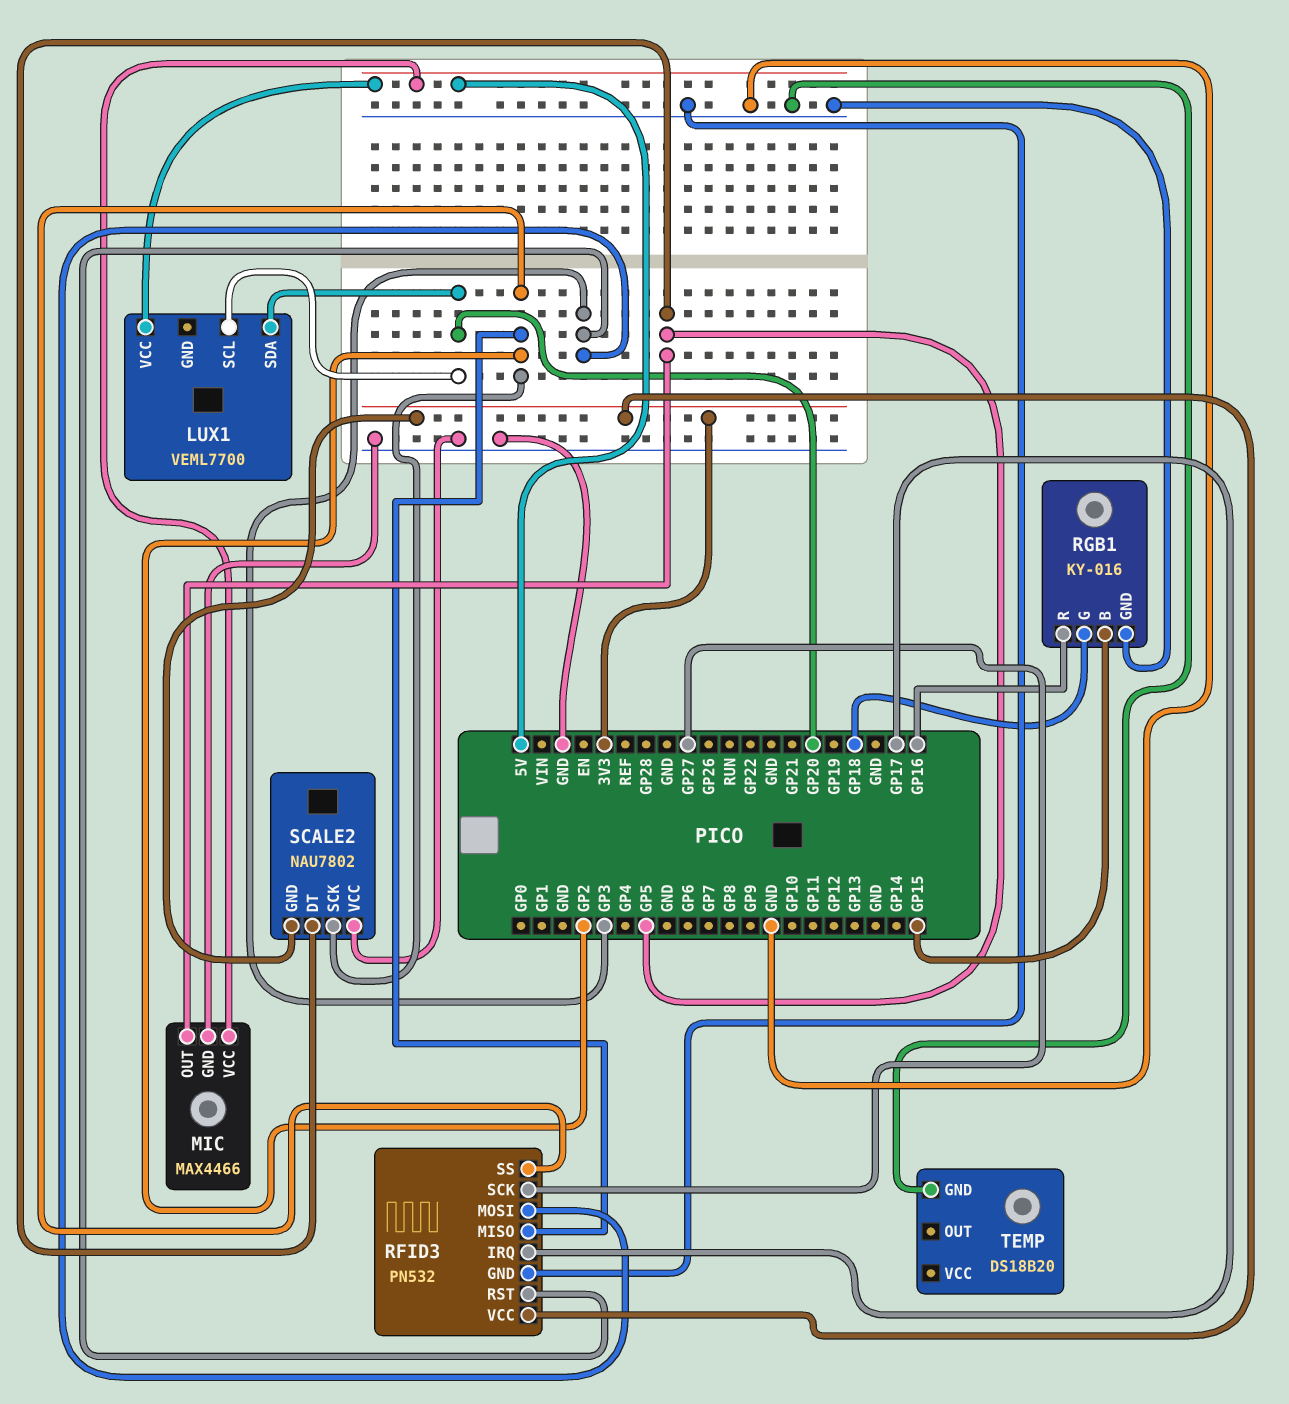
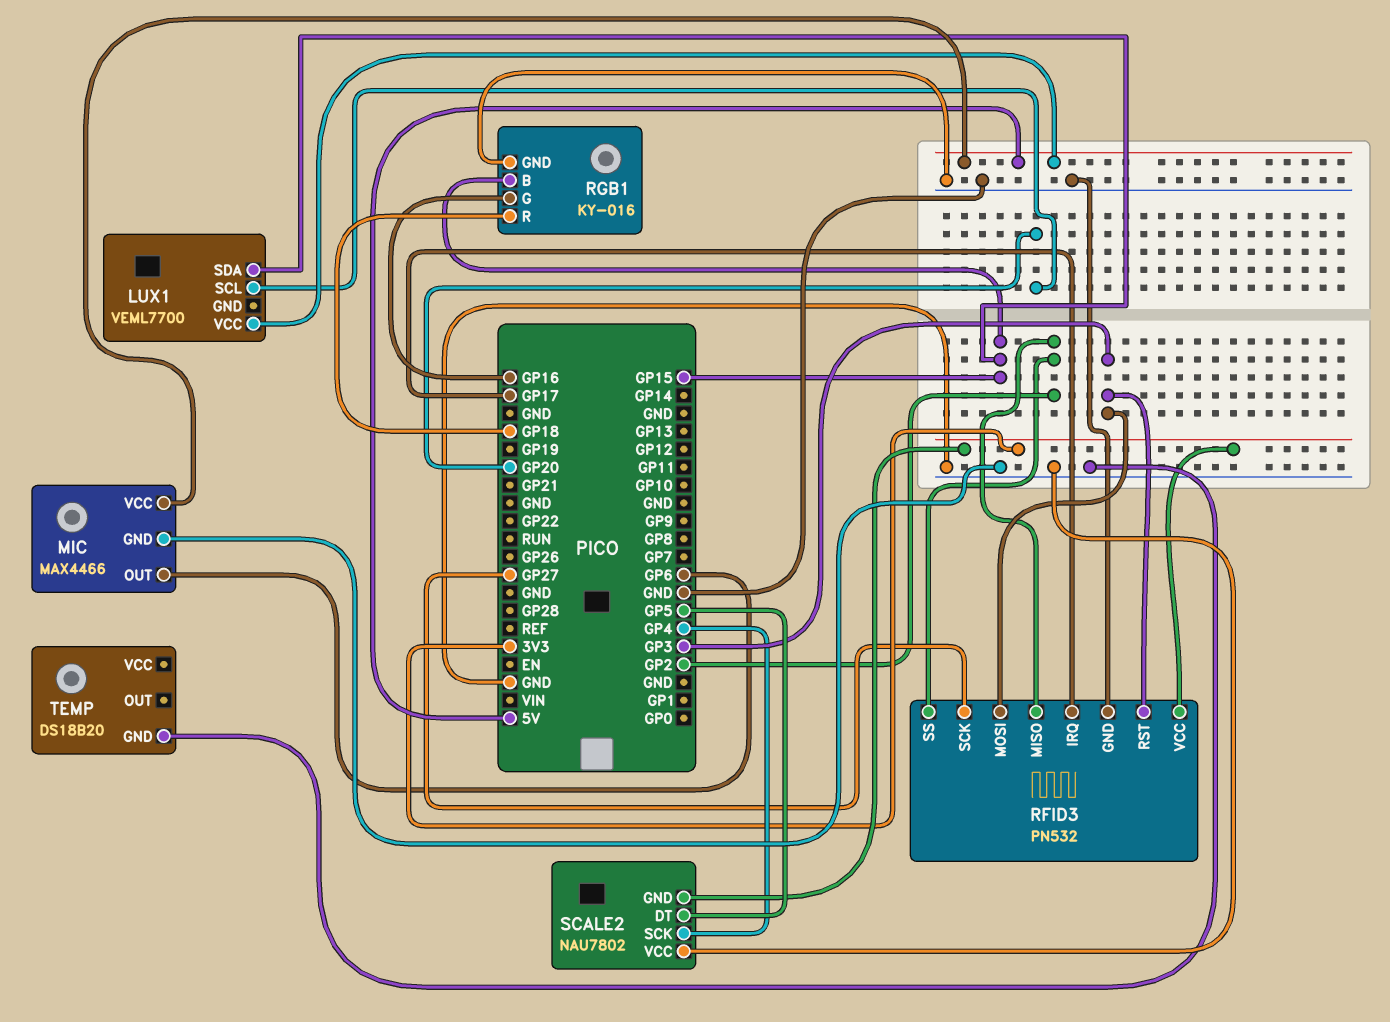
LUX1 pin SDA: GP20 -> GP15
MIC pin OUT: GP5 -> GP6
RGB1 pin G: GP18 -> GP16
RGB1 pin R: GP16 -> GP18
SCALE2 pin SCK: GP2 -> GP4

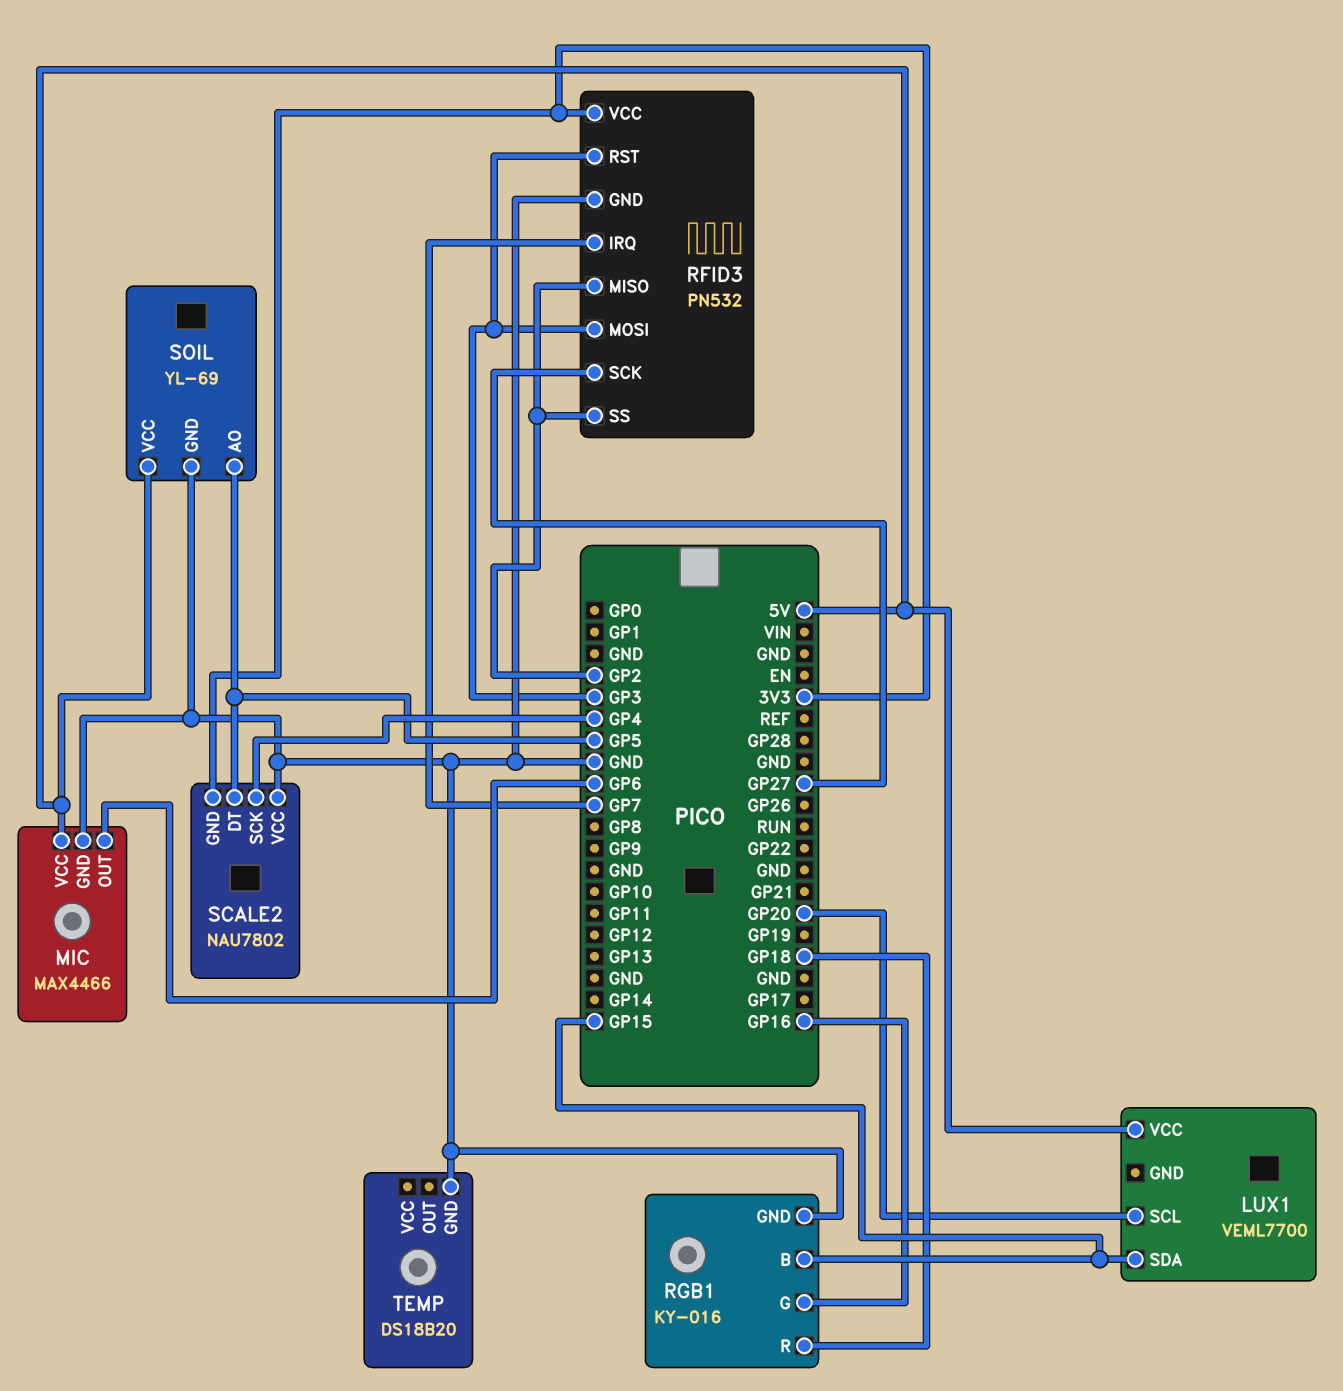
RFID3 pin IRQ: GP17 -> GP7
SOIL: none -> YL-69
SOIL pin AO: none -> GP5
SOIL pin GND: none -> GND
SOIL pin VCC: none -> 5V

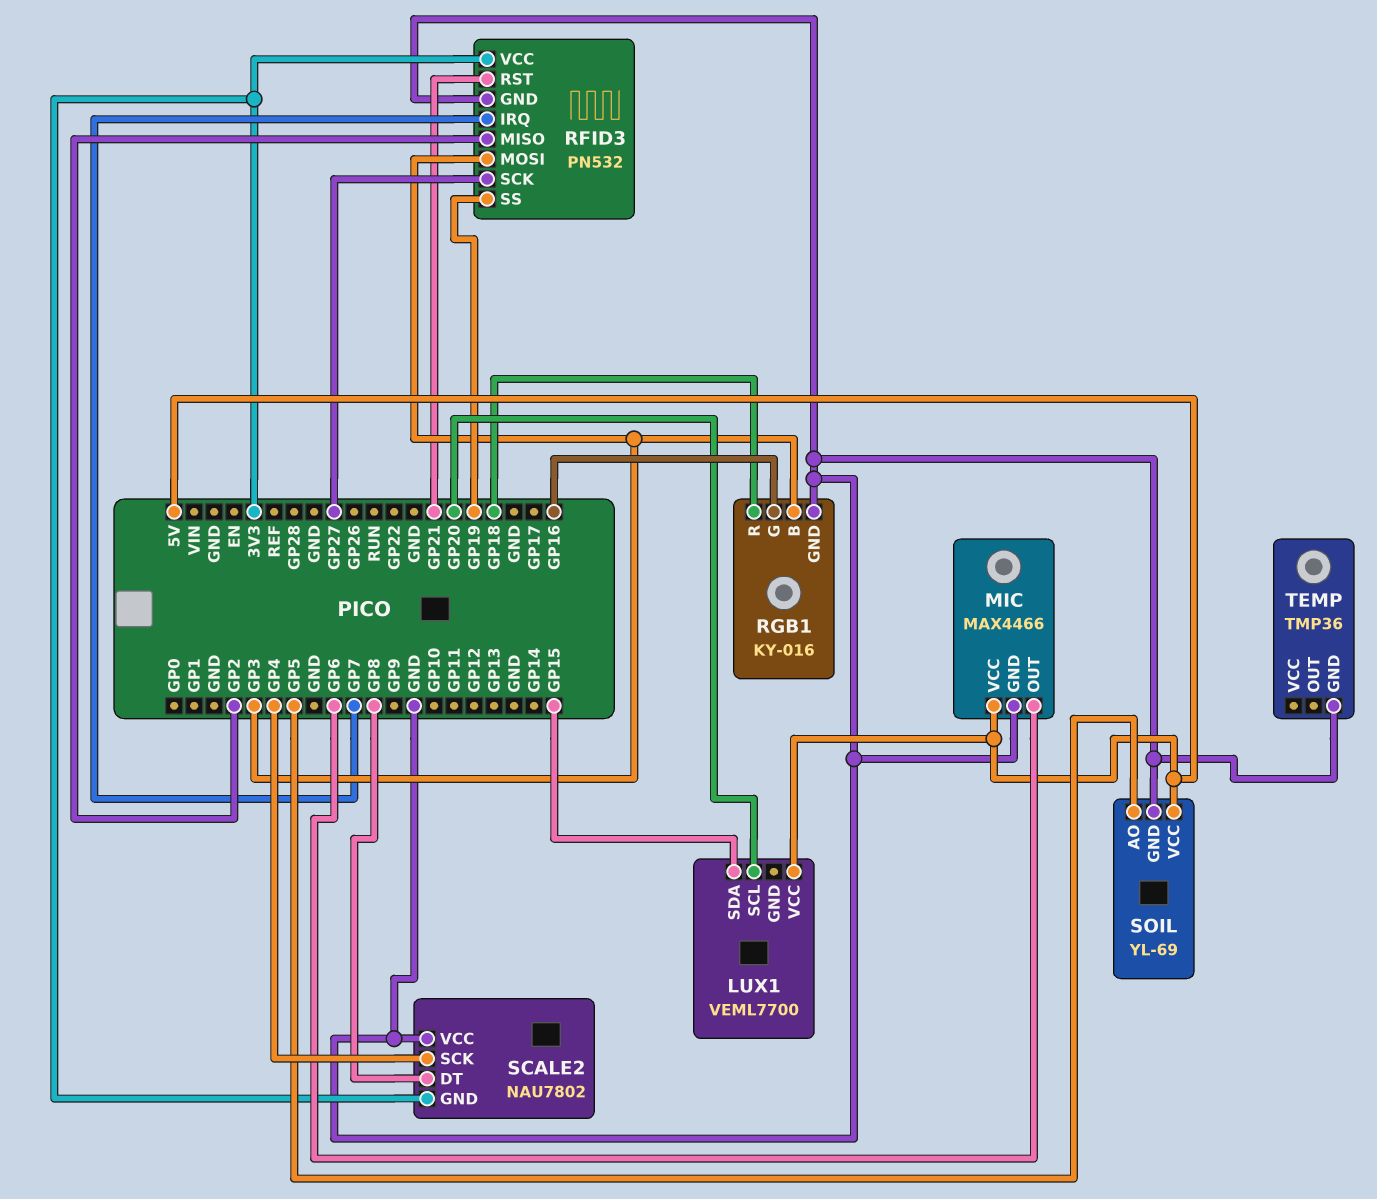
RFID3 pin RST: GP3 -> GP21
RFID3 pin SS: GP2 -> GP19
RGB1 pin B: GP15 -> GP3
SCALE2 pin DT: GP5 -> GP8
TEMP: DS18B20 -> TMP36

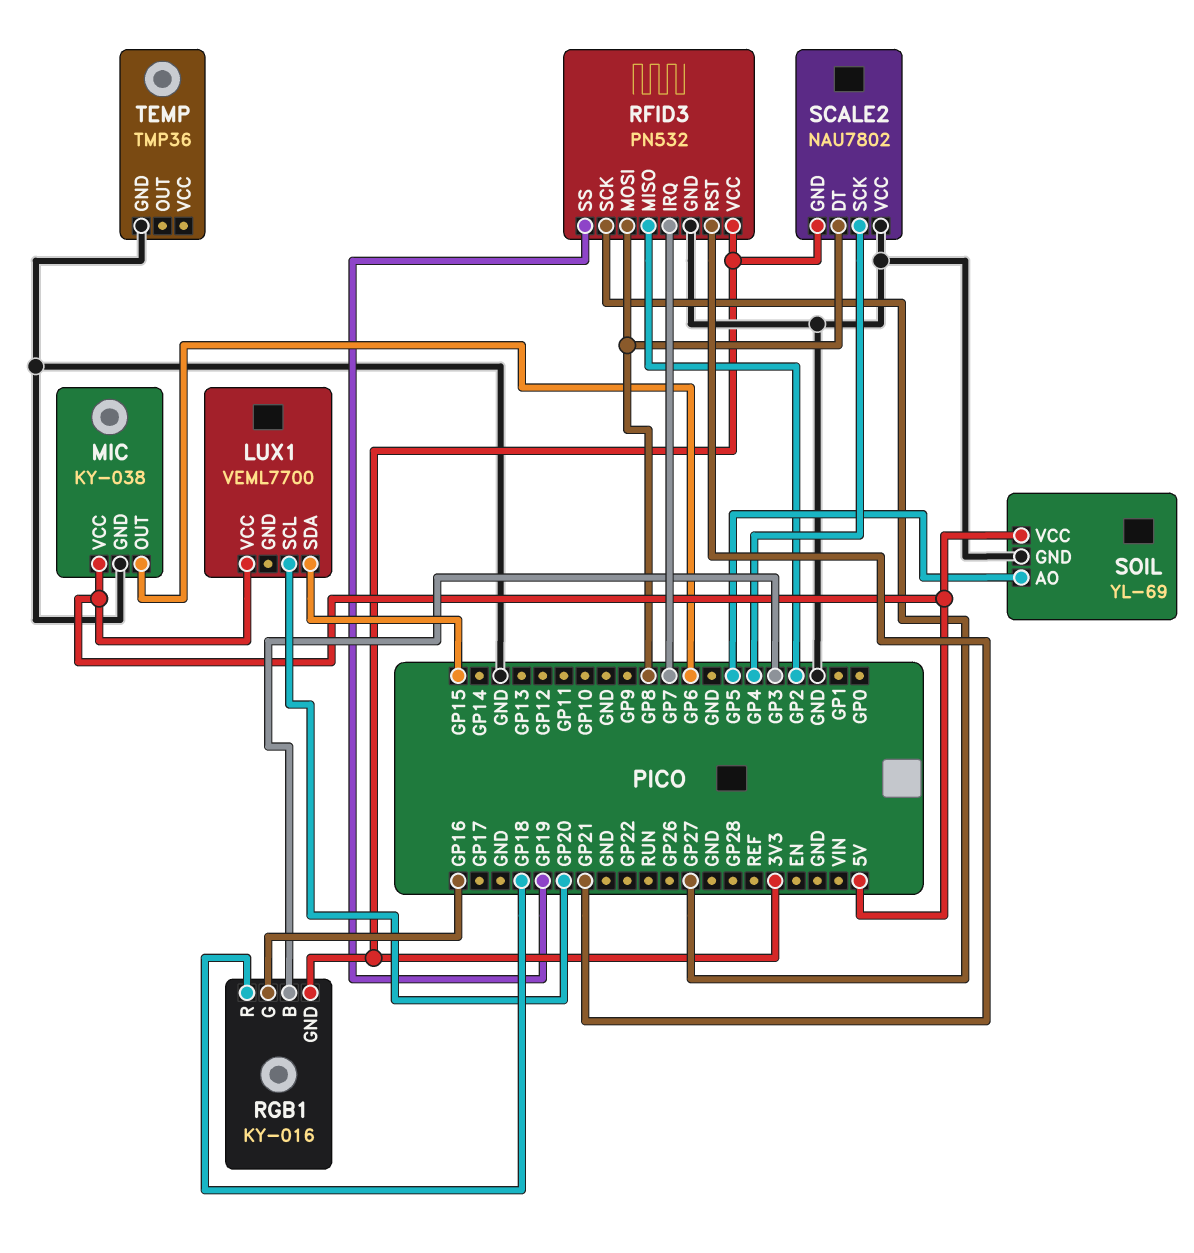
MIC: MAX4466 -> KY-038
RFID3 pin MOSI: GP3 -> GP8
RGB1 pin GND: GND -> 3V3

